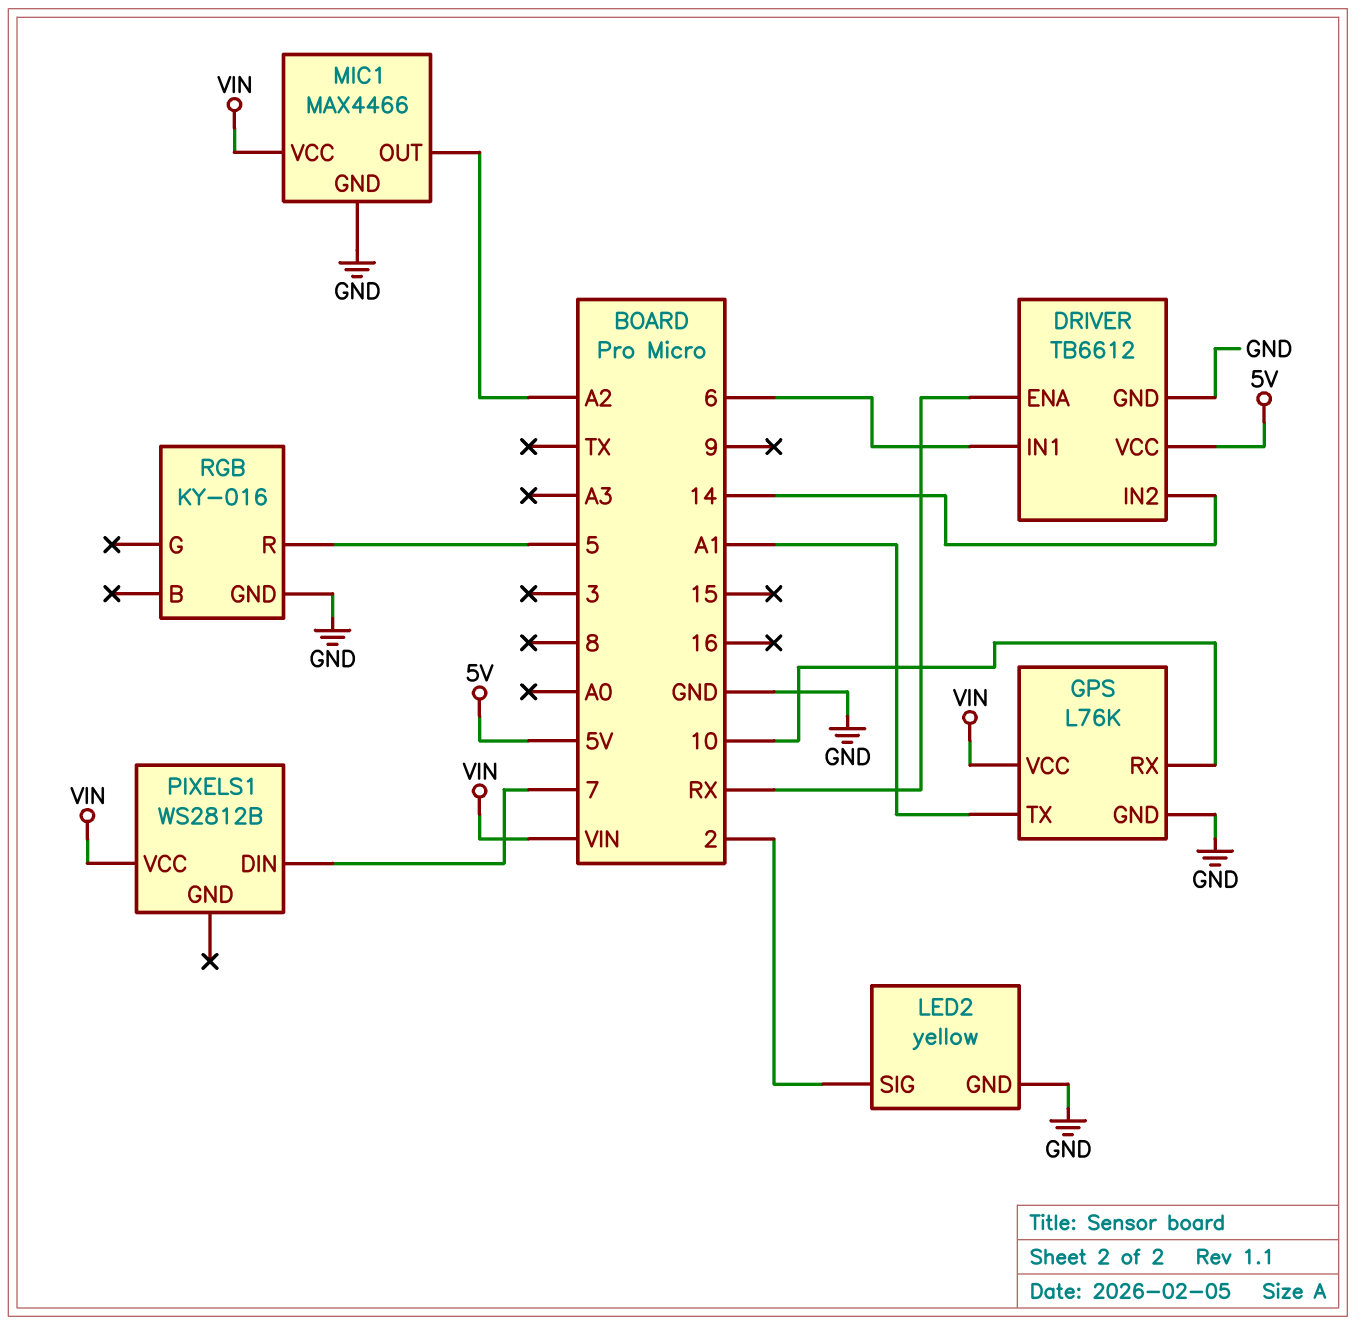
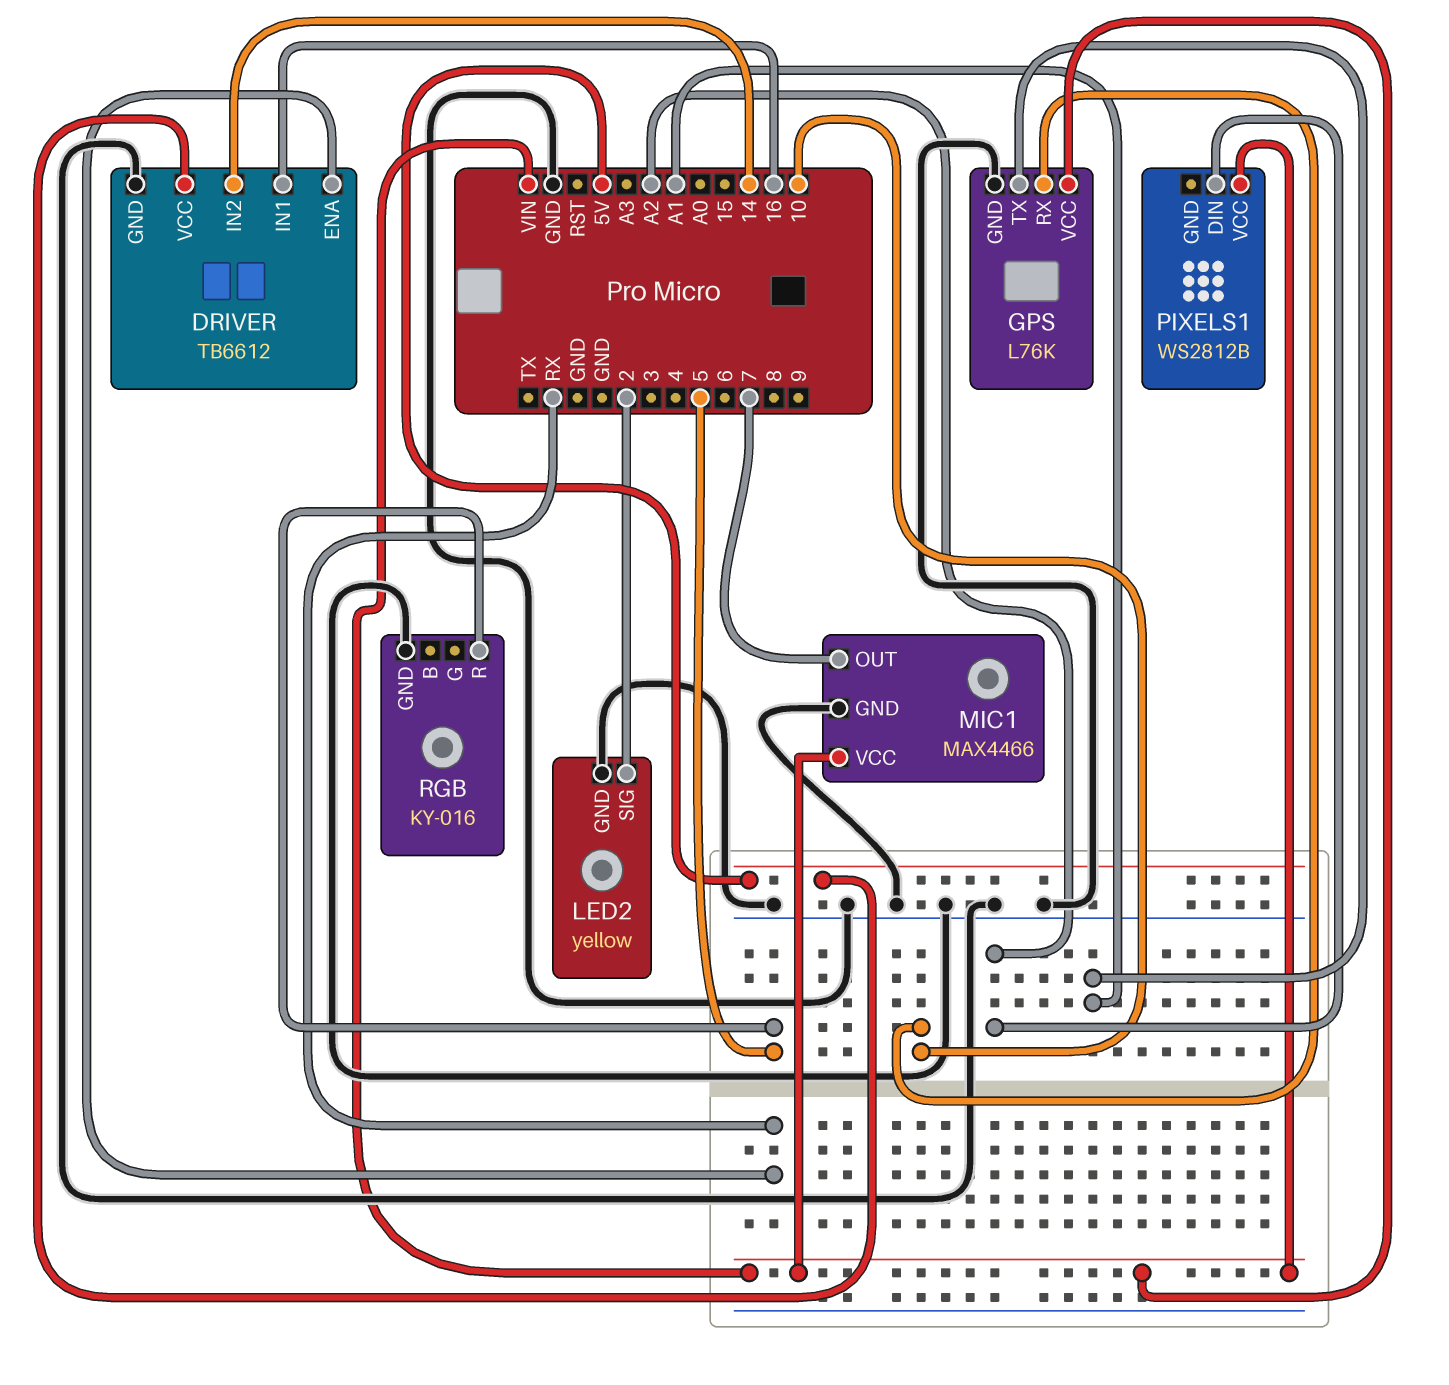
DRIVER pin IN1: 6 -> 16
MIC1 pin OUT: A2 -> 7
PIXELS1 pin DIN: 7 -> A2

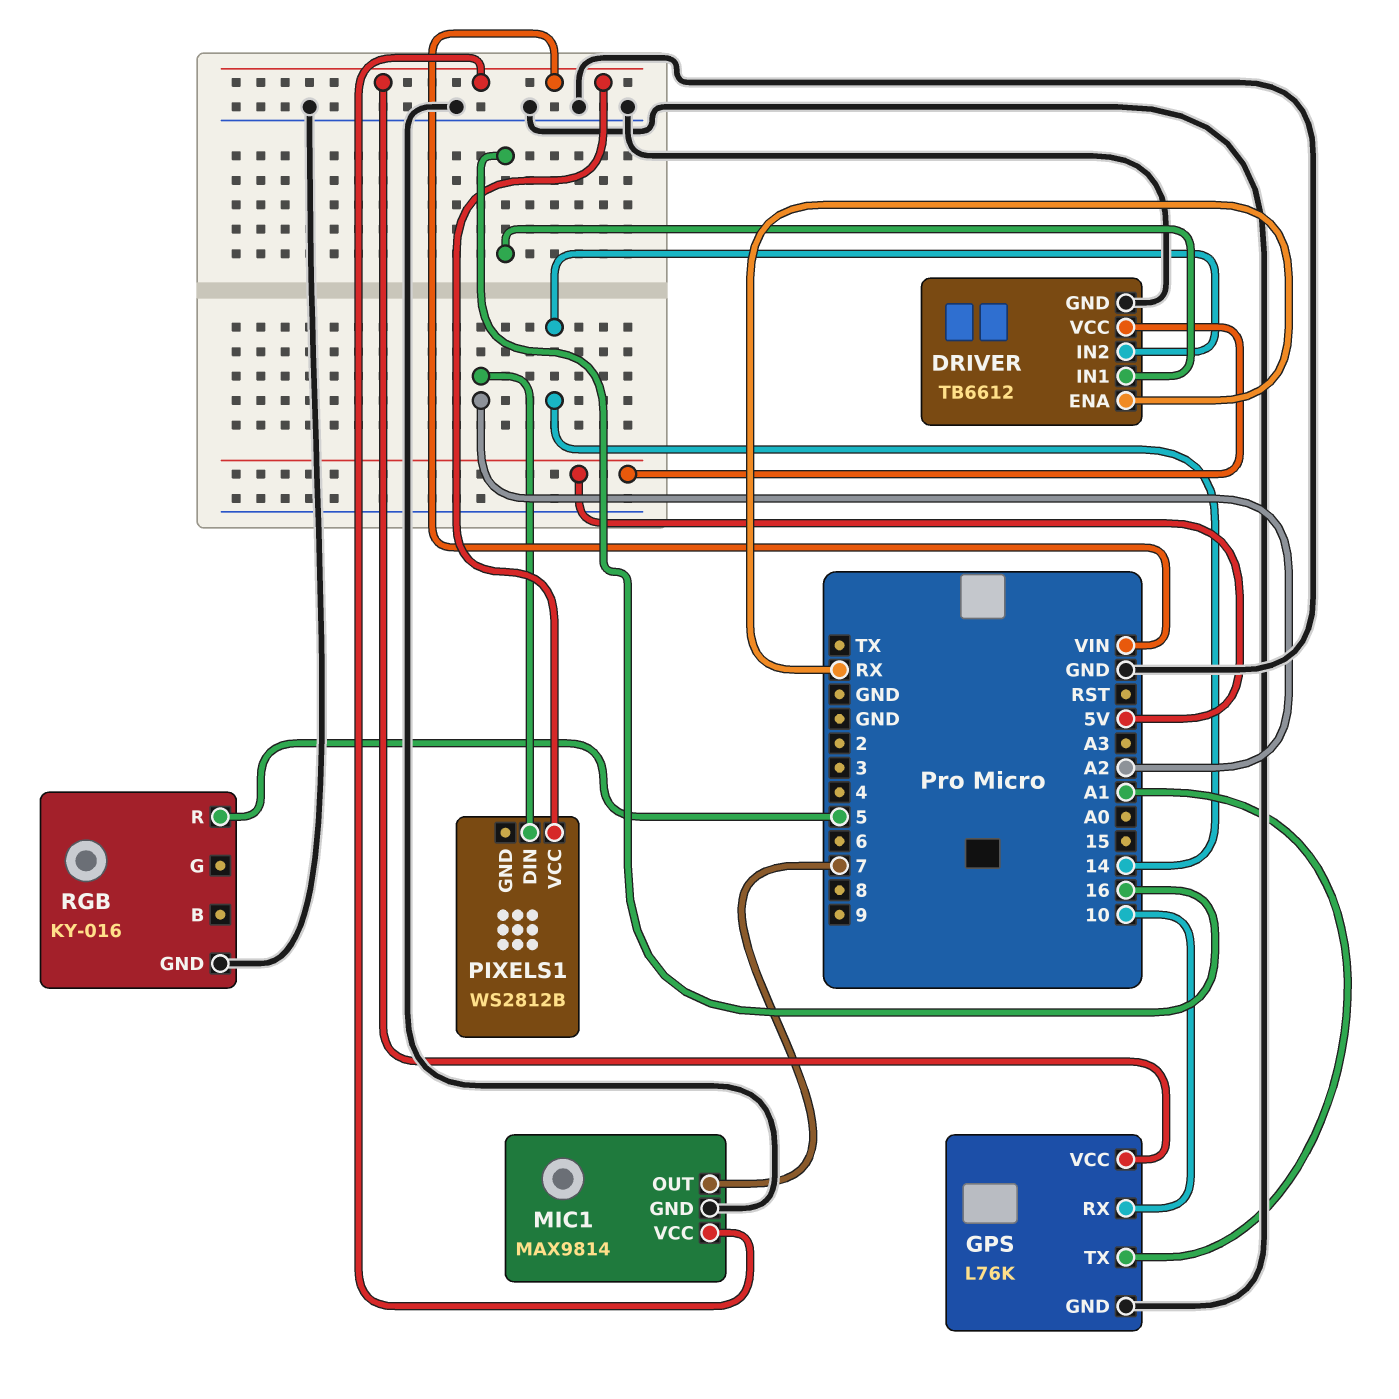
LED2: yellow -> none
LED2 pin GND: GND -> none
LED2 pin SIG: 2 -> none
MIC1: MAX4466 -> MAX9814

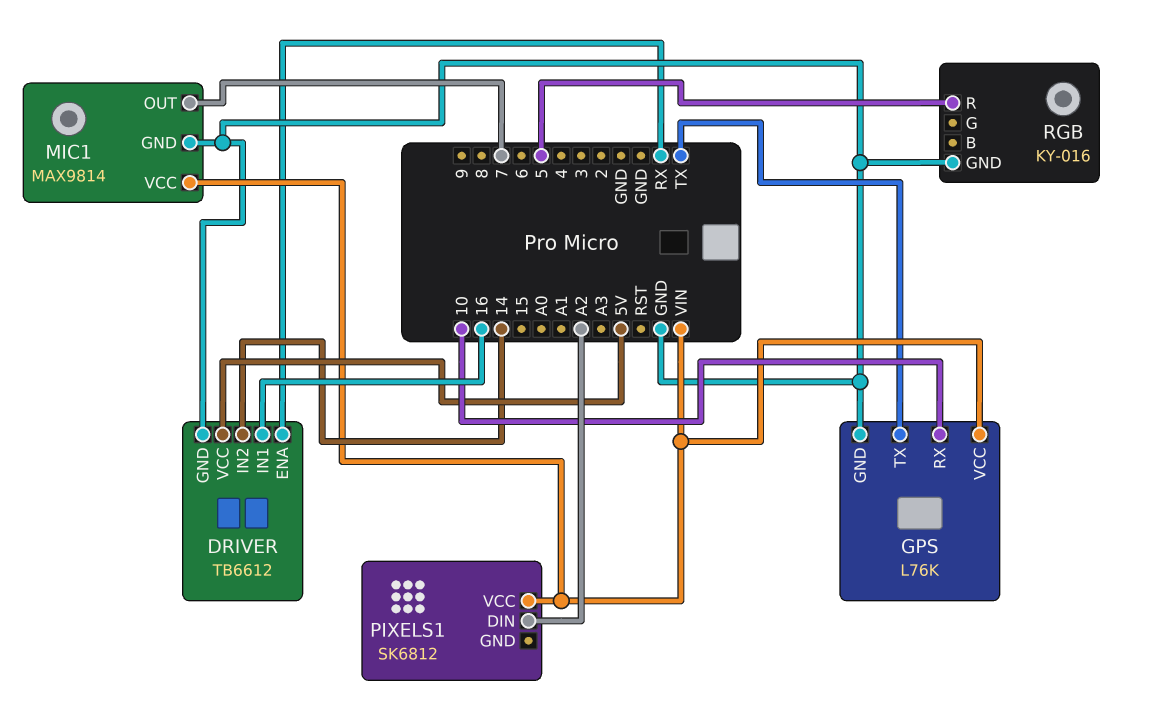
GPS pin TX: A1 -> TX
PIXELS1: WS2812B -> SK6812

